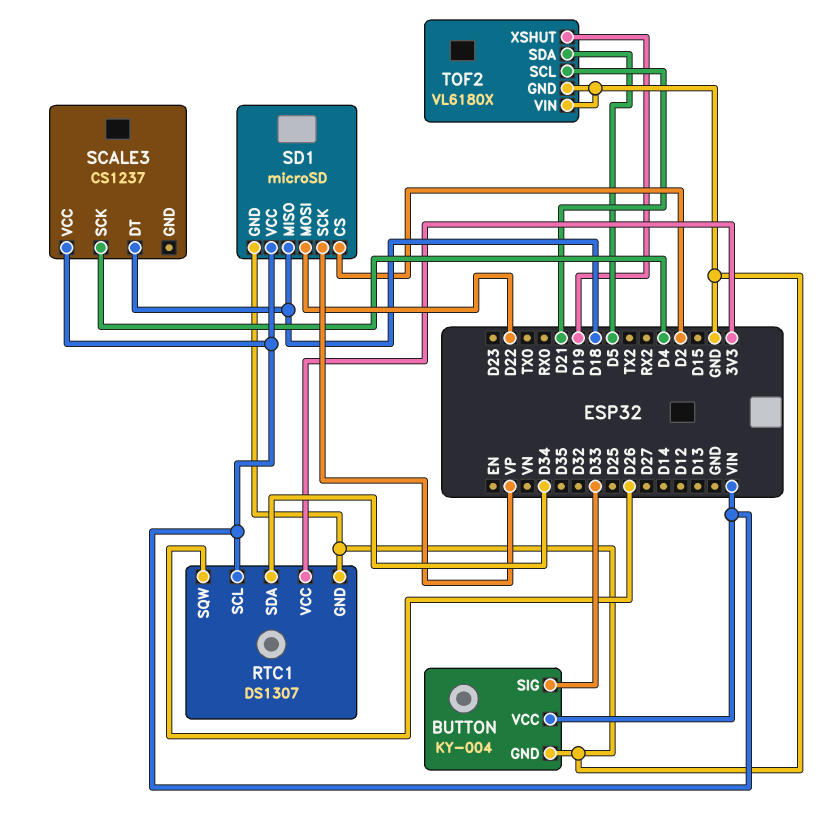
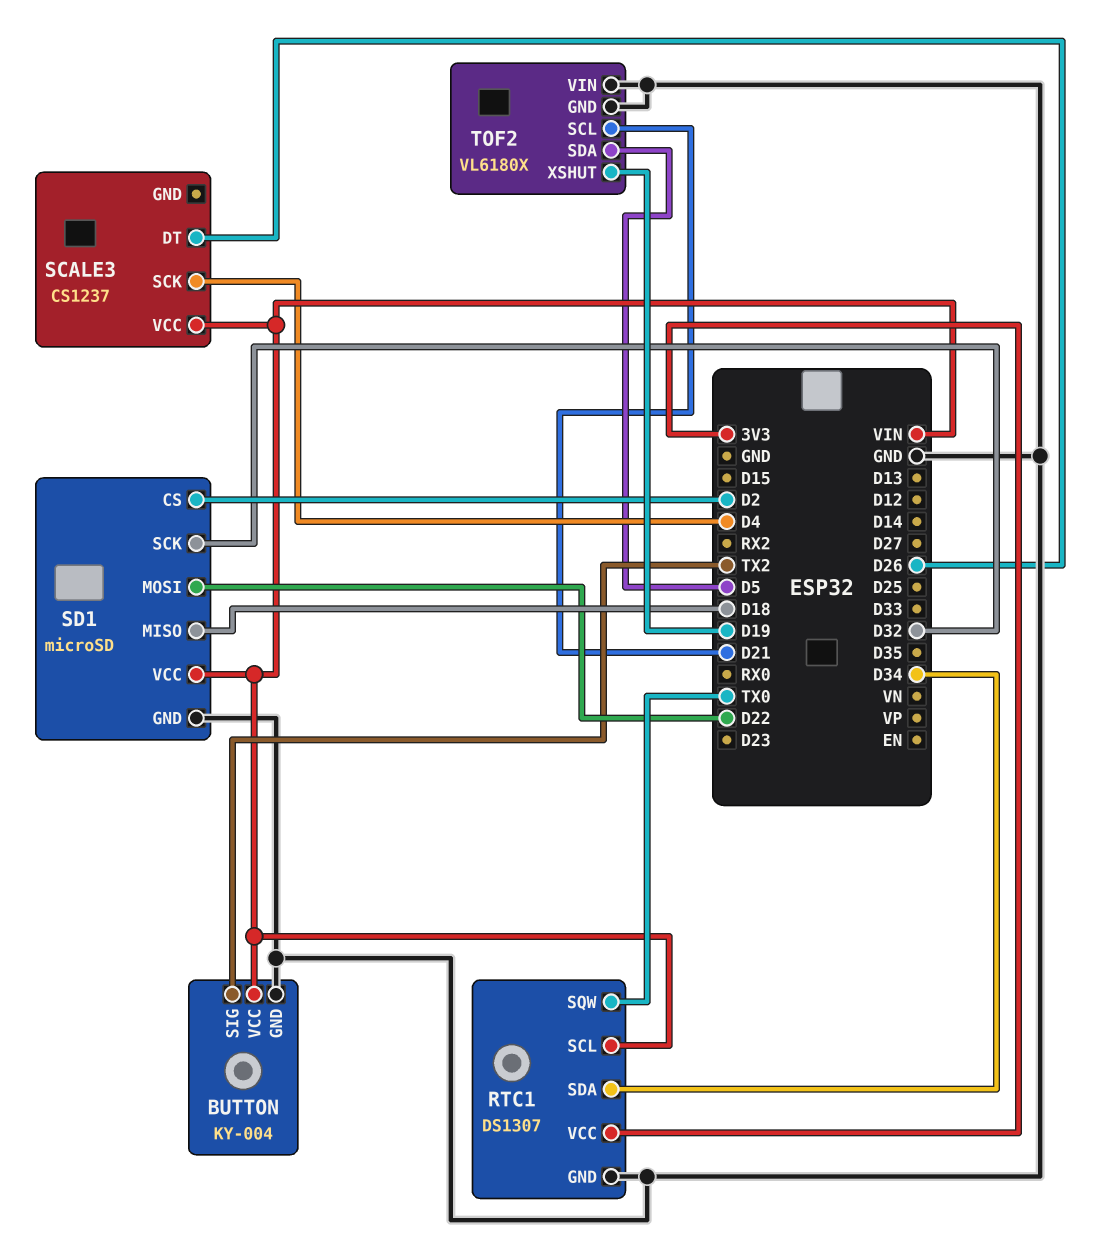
BUTTON pin SIG: D33 -> TX2
RTC1 pin SQW: D26 -> TX0
SCALE3 pin DT: D18 -> D26
SD1 pin SCK: VP -> D32

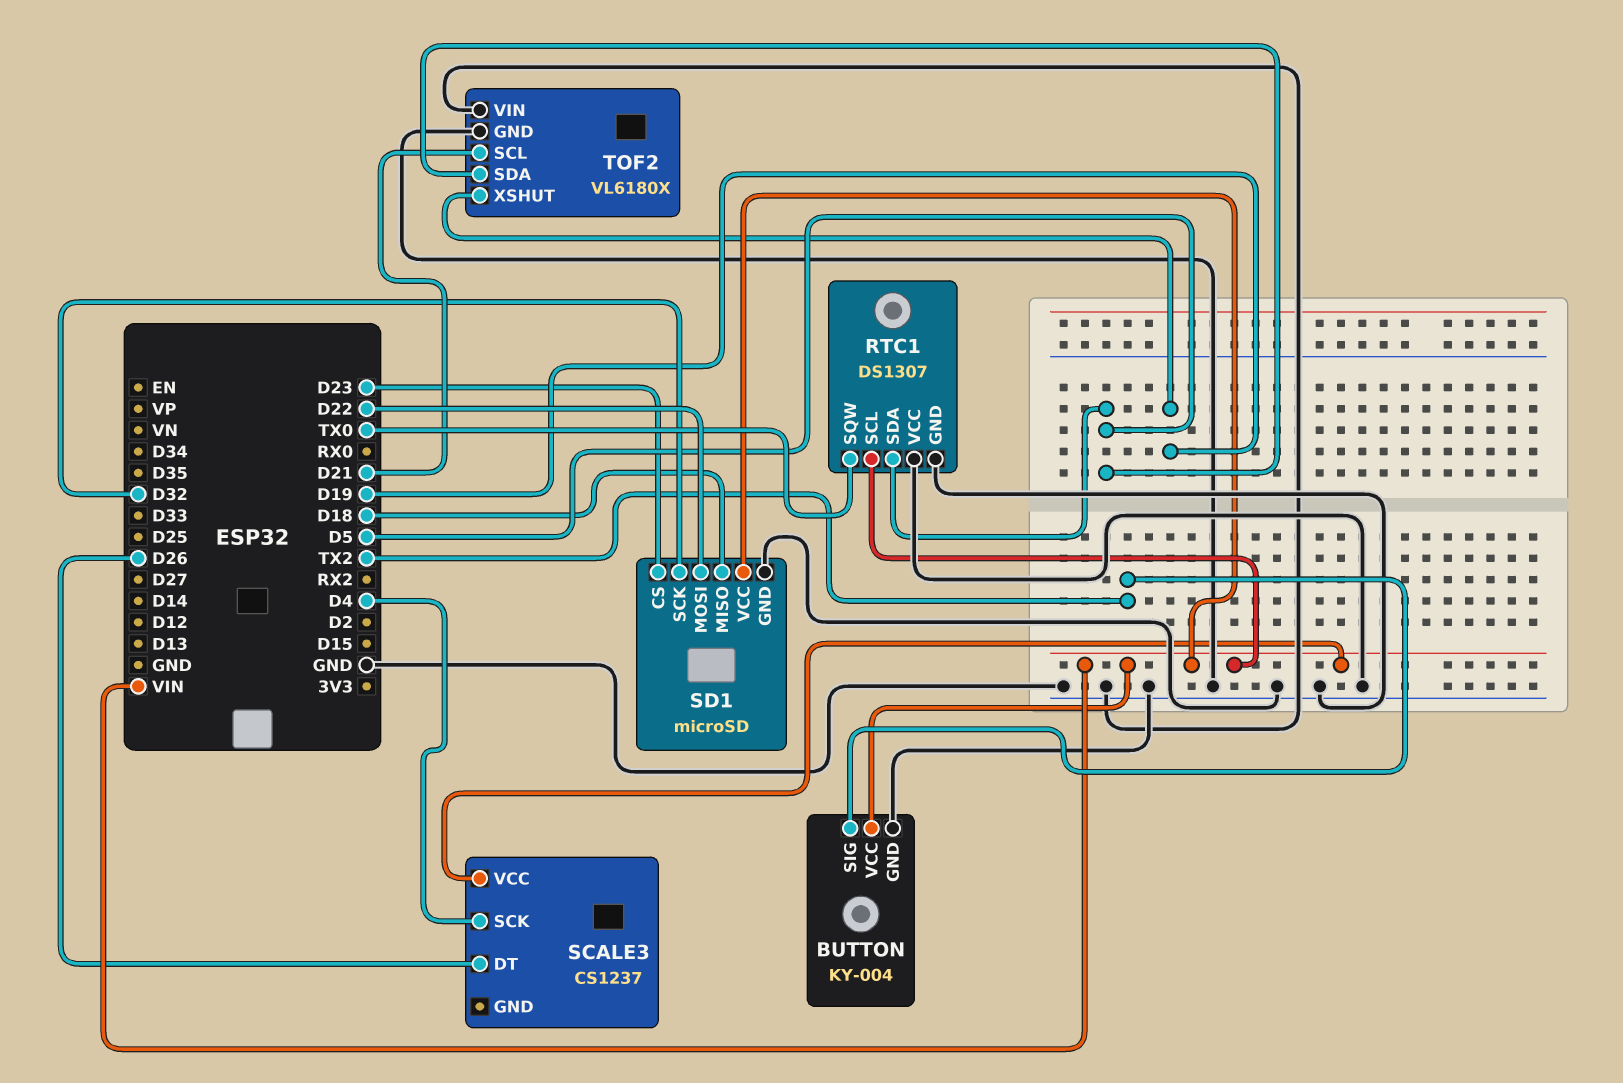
RTC1 pin SDA: D34 -> D5
RTC1 pin VCC: 3V3 -> GND
SD1 pin CS: D2 -> D23

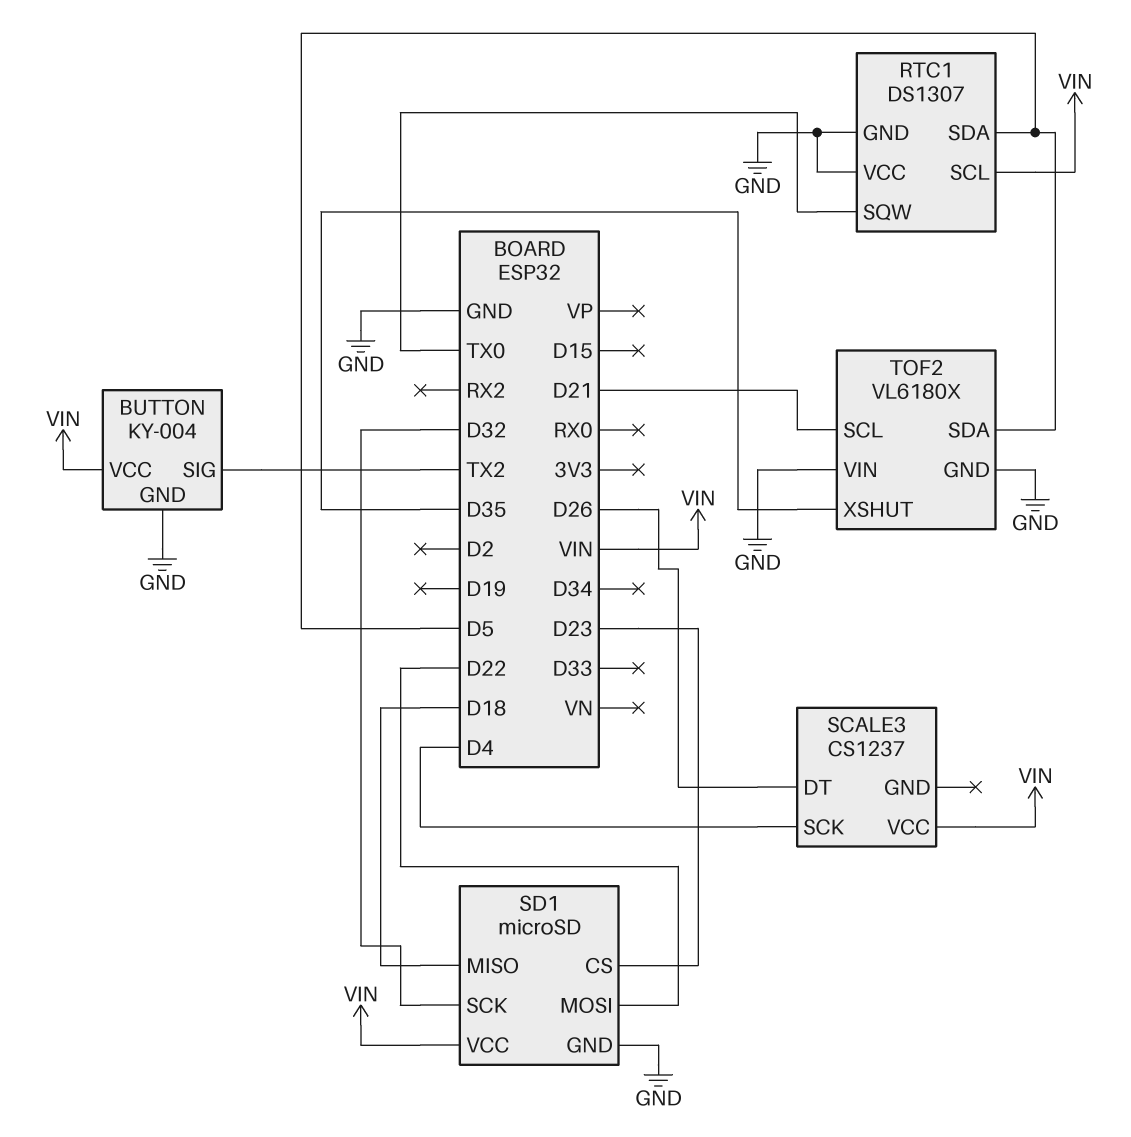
TOF2 pin XSHUT: D19 -> D35

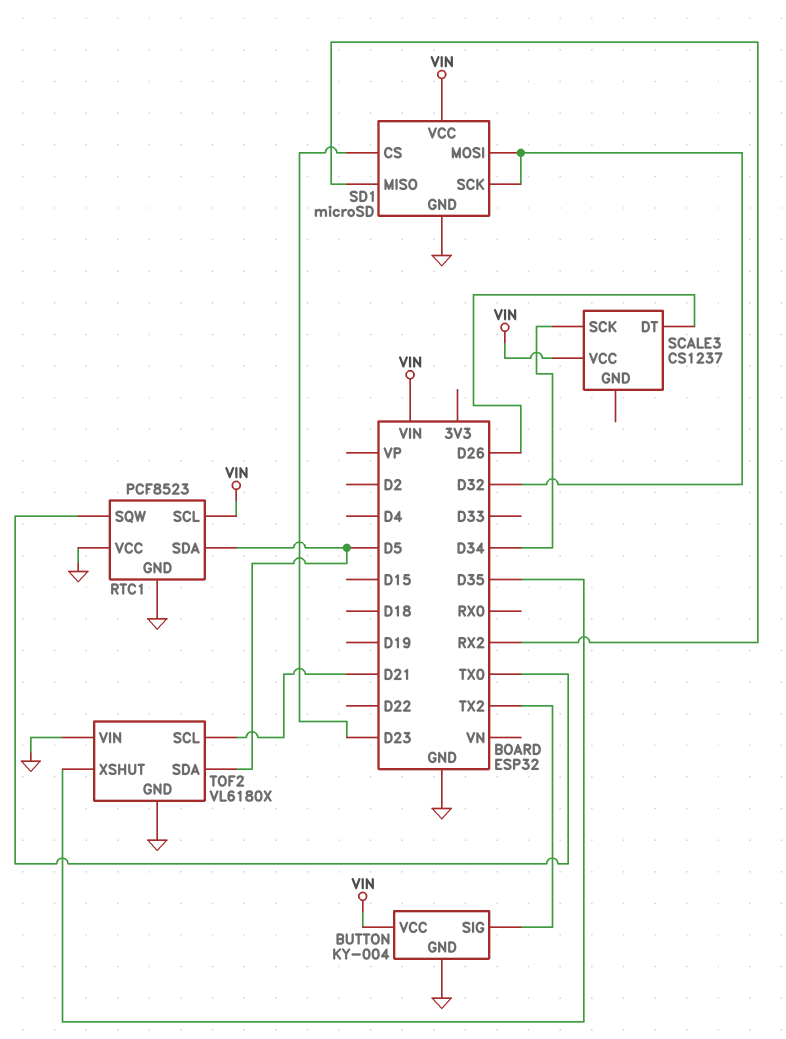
RTC1: DS1307 -> PCF8523
SCALE3 pin SCK: D4 -> D34
SD1 pin MISO: D18 -> RX2
SD1 pin MOSI: D22 -> D32

